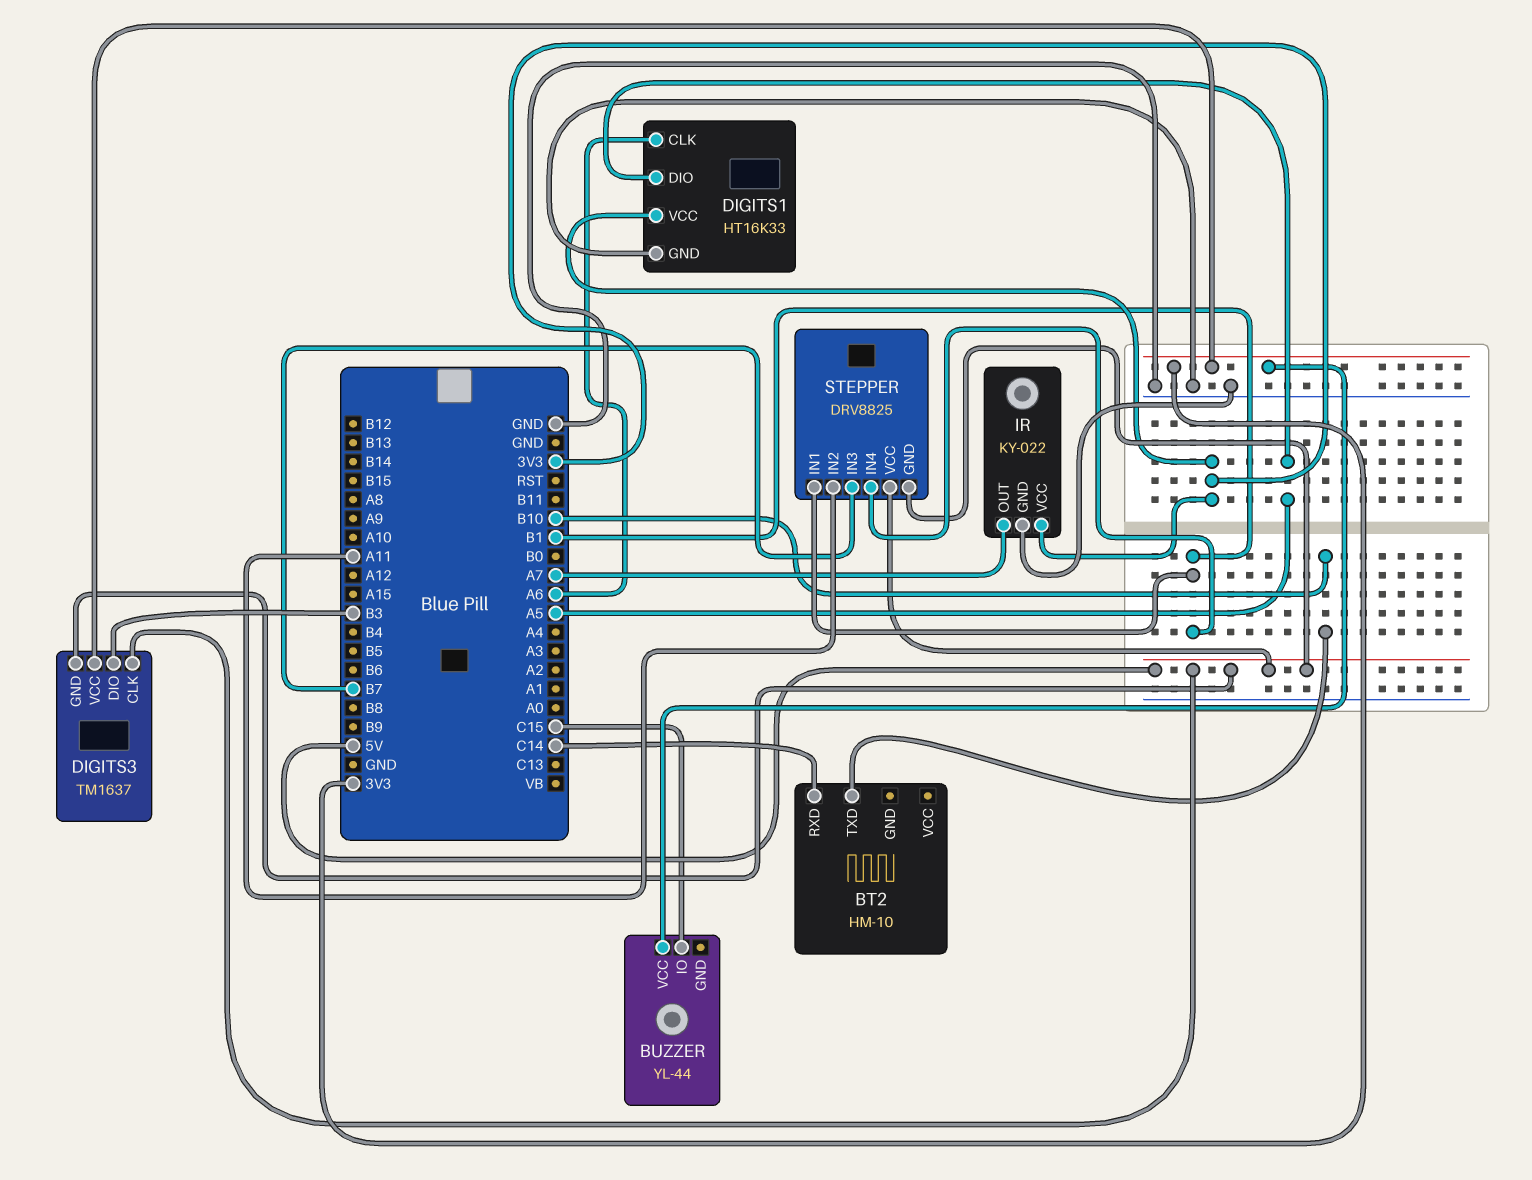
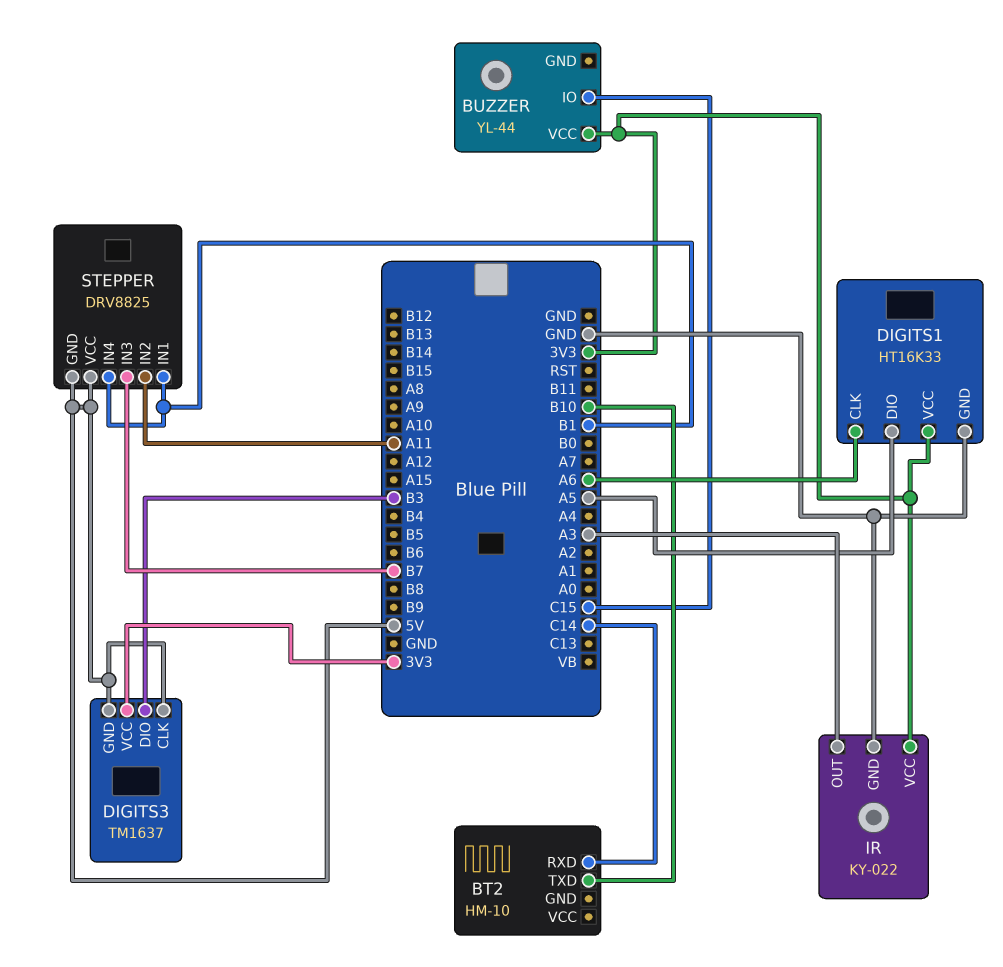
IR pin OUT: A7 -> A3

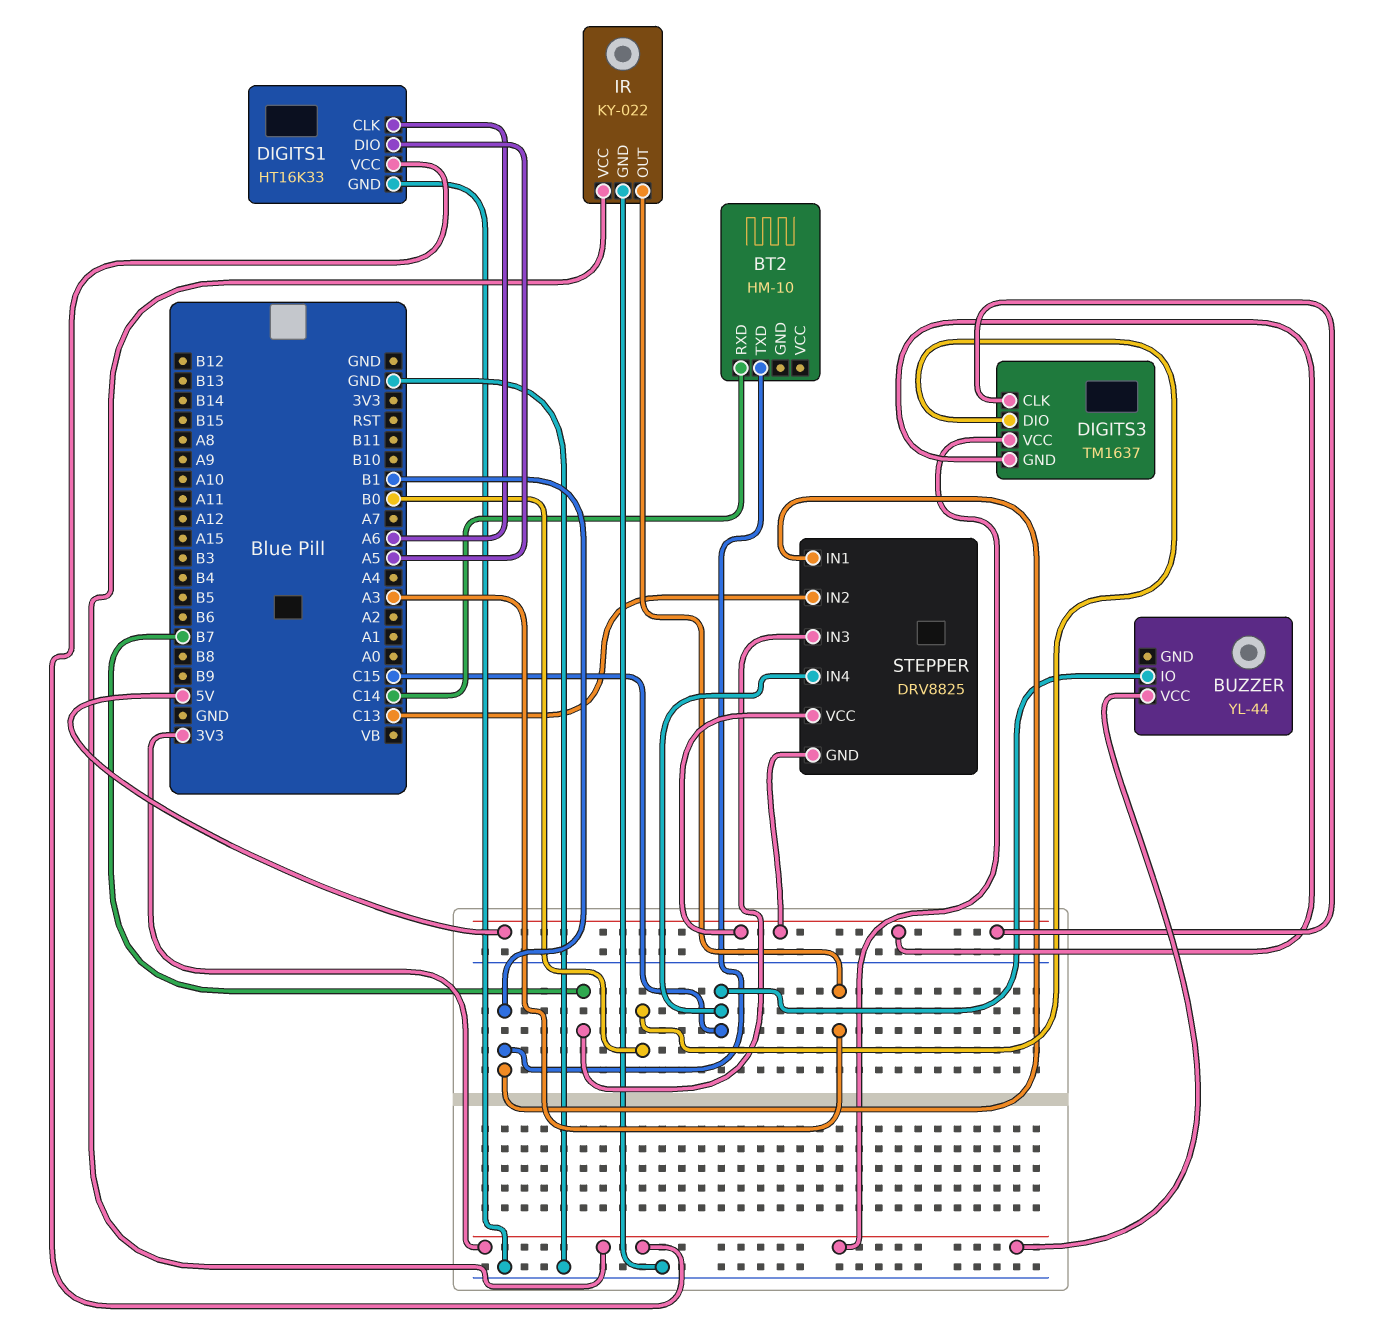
BT2 pin TXD: B10 -> B1
DIGITS3 pin DIO: B3 -> B0
STEPPER pin IN2: A11 -> C13
STEPPER pin IN4: B1 -> C15

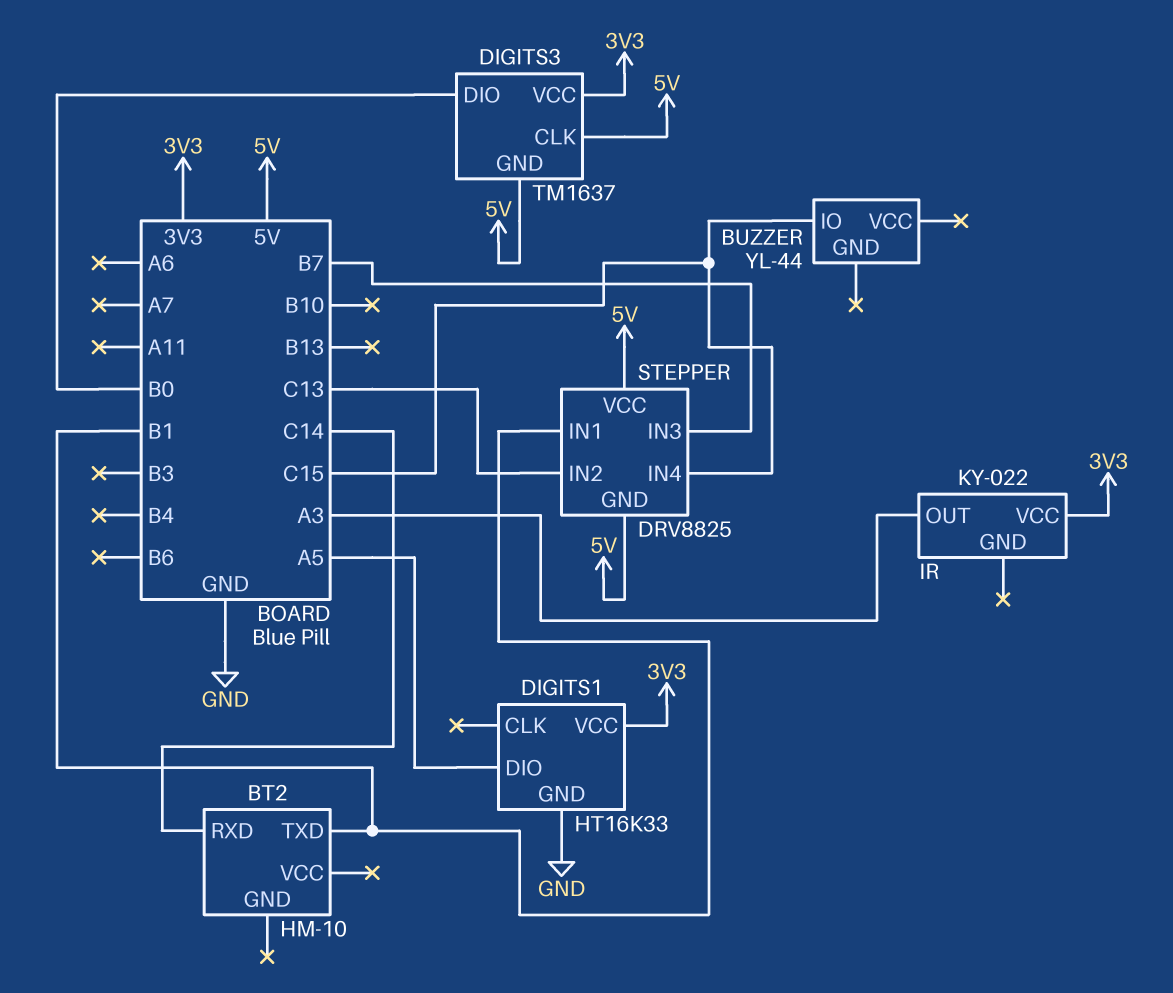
BUZZER pin VCC: 3V3 -> none
DIGITS1 pin CLK: A6 -> none
IR pin GND: GND -> none

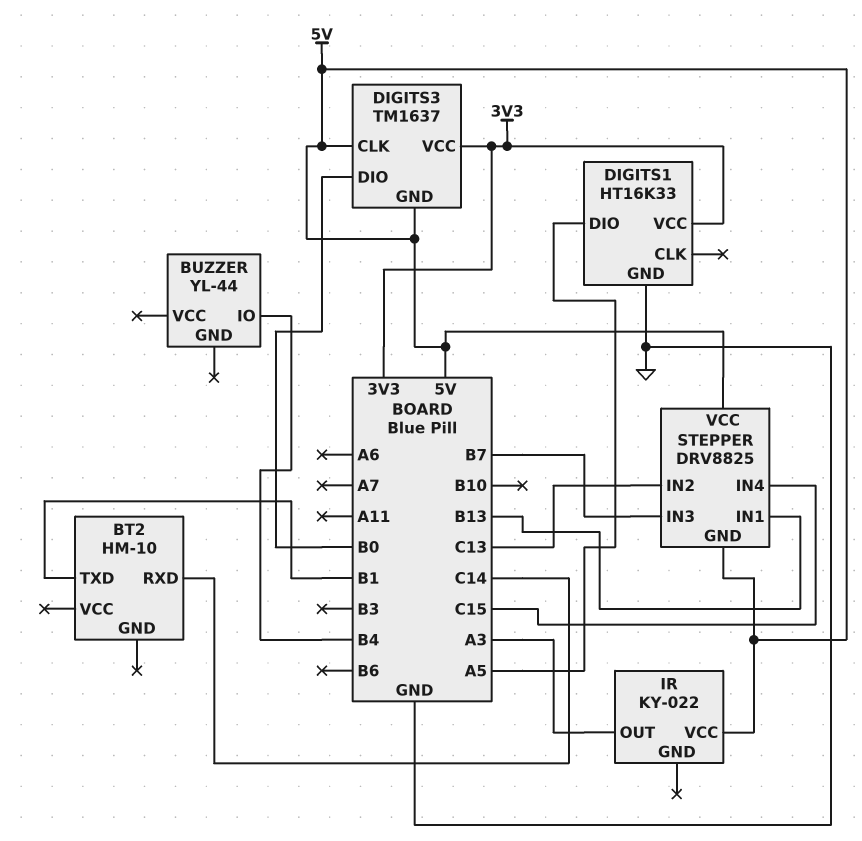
BUZZER pin IO: C15 -> B4
IR pin VCC: 3V3 -> 5V
STEPPER pin IN1: B1 -> B13

